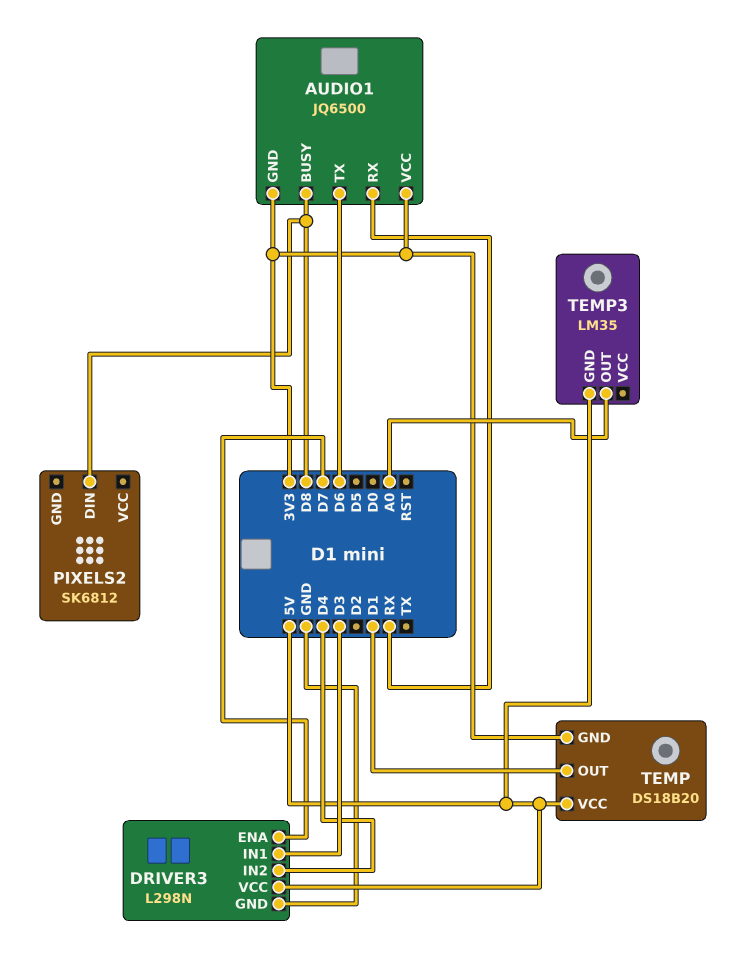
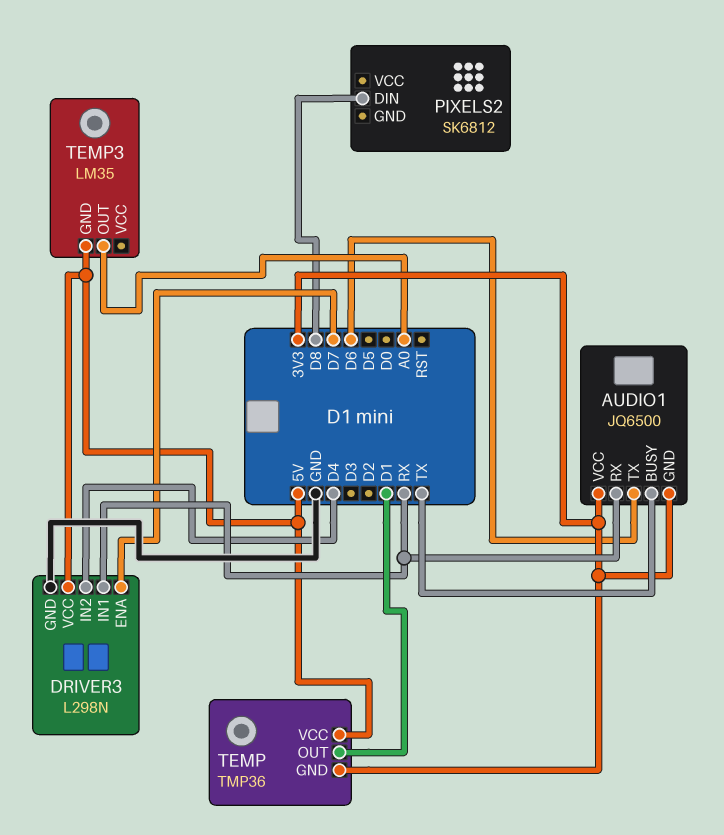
AUDIO1 pin BUSY: D8 -> TX
DRIVER3 pin IN1: D3 -> RX
TEMP: DS18B20 -> TMP36

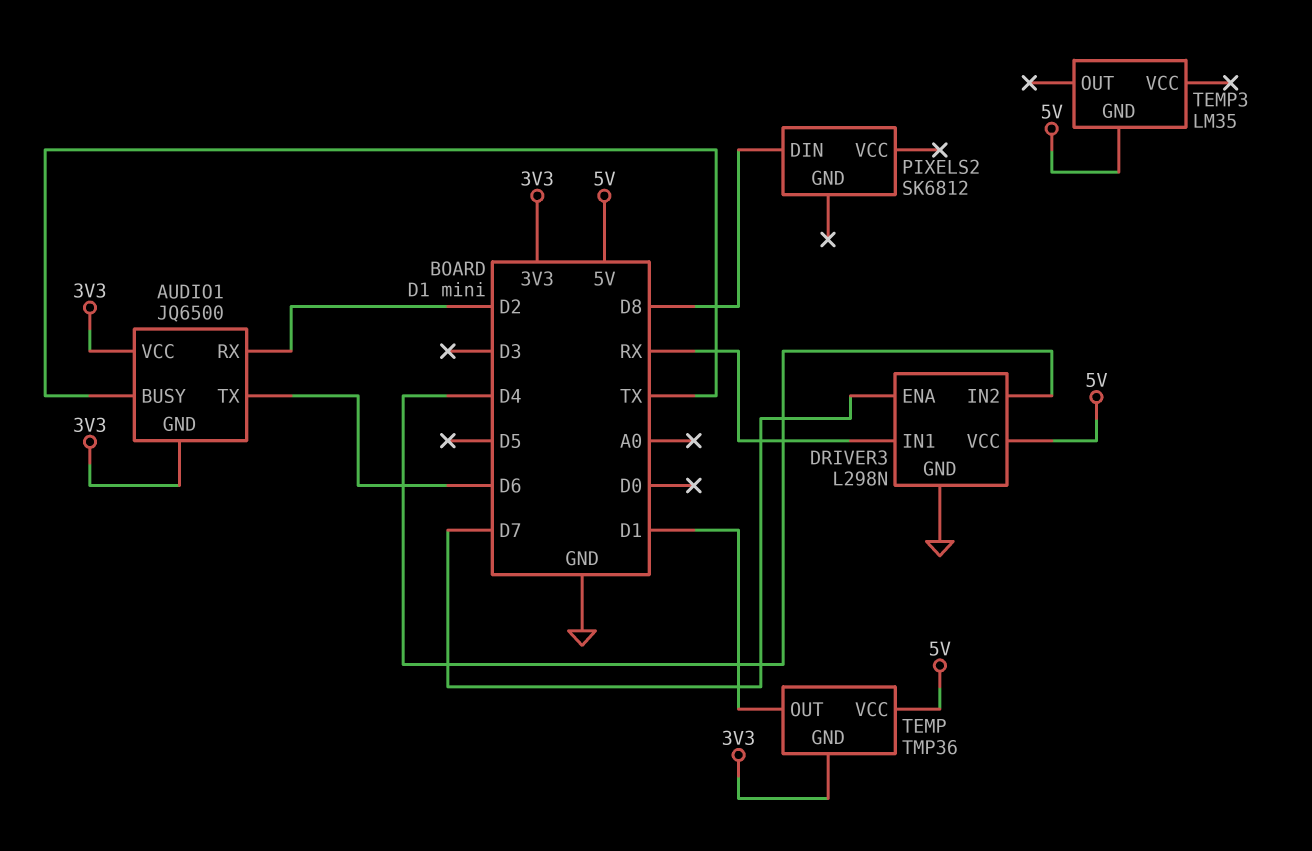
AUDIO1 pin RX: RX -> D2
TEMP3 pin OUT: A0 -> none

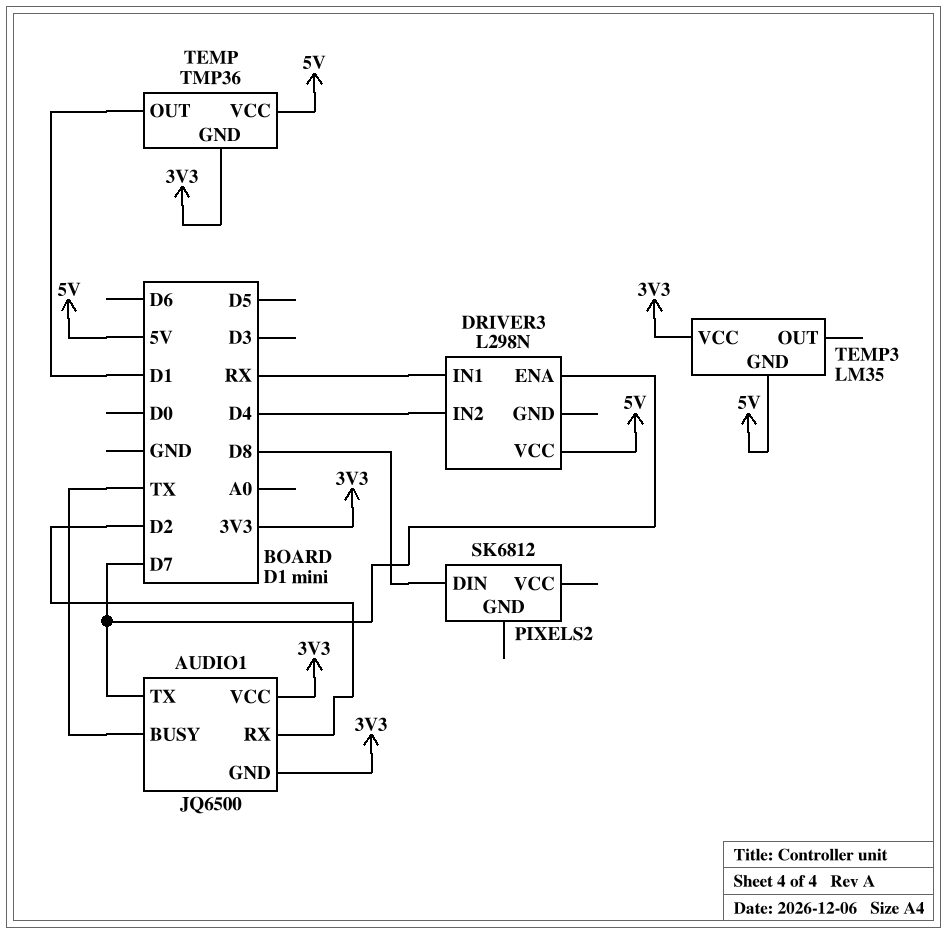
AUDIO1 pin TX: D6 -> D7
DRIVER3 pin GND: GND -> none
TEMP3 pin VCC: none -> 3V3

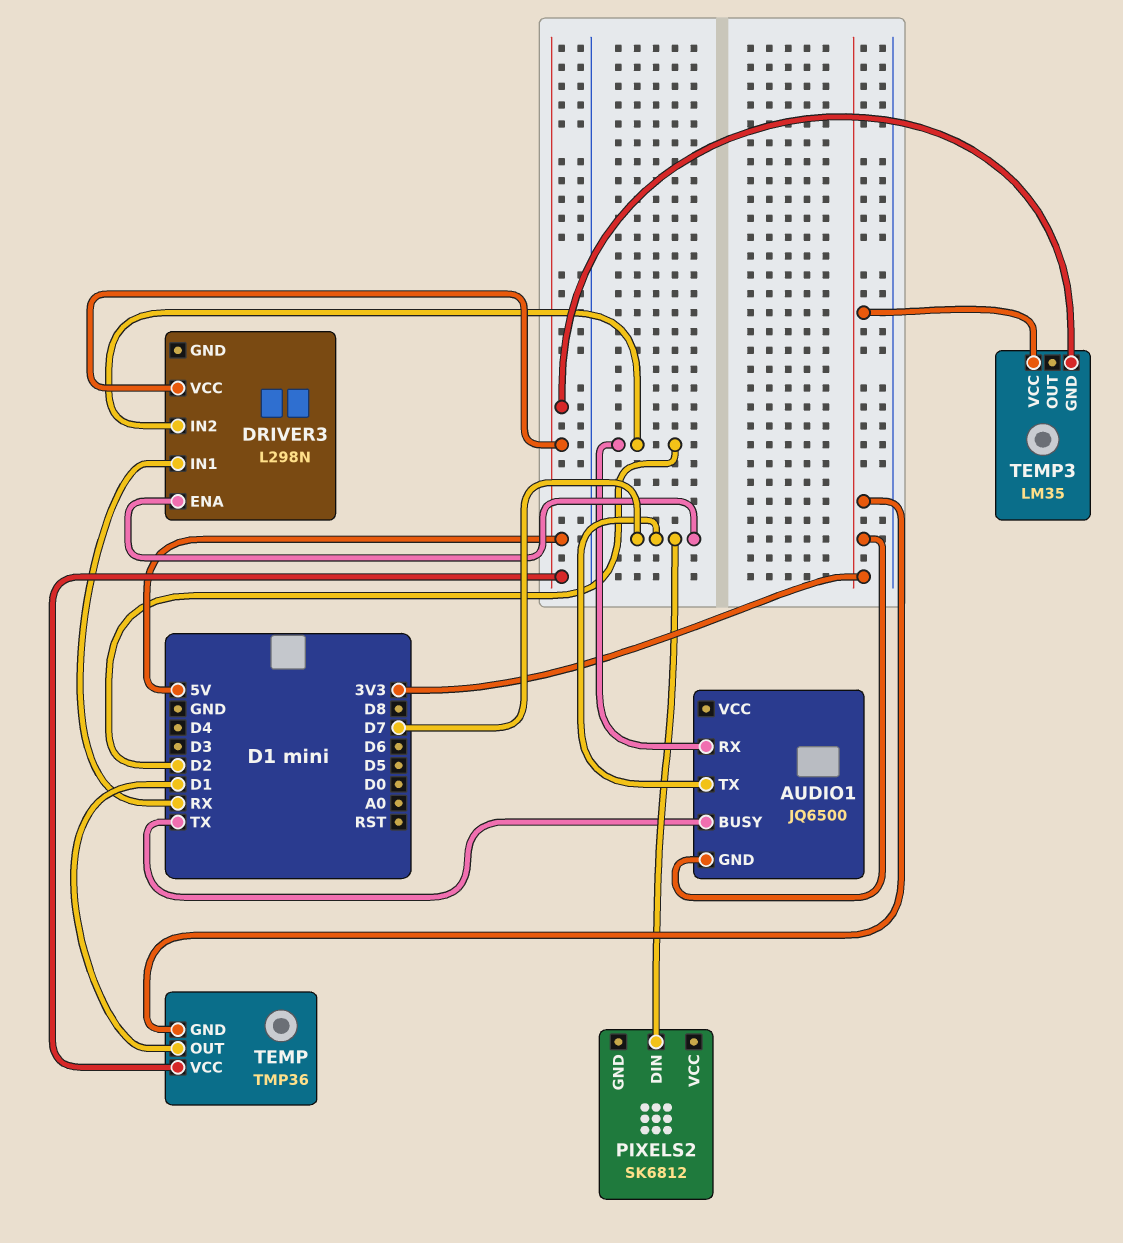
AUDIO1 pin VCC: 3V3 -> none
DRIVER3 pin IN2: D4 -> D2
PIXELS2 pin DIN: D8 -> D7

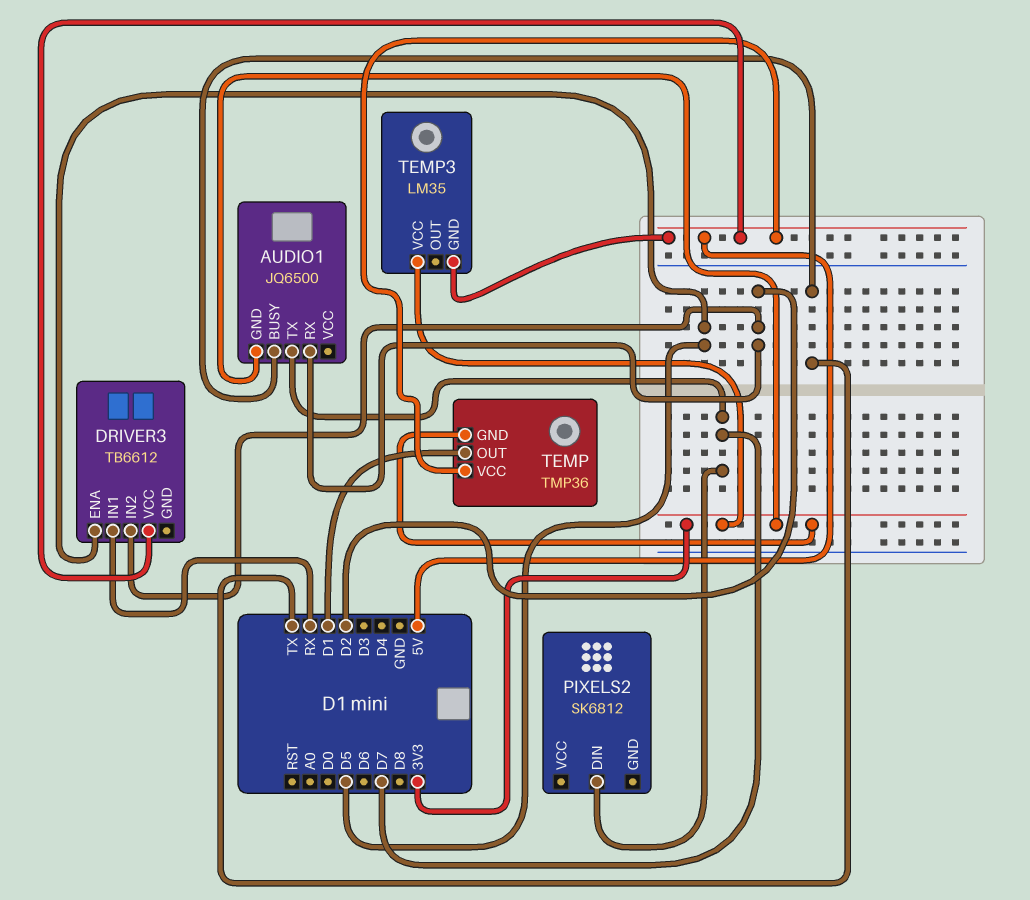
DRIVER3: L298N -> TB6612
DRIVER3 pin ENA: D7 -> D5

